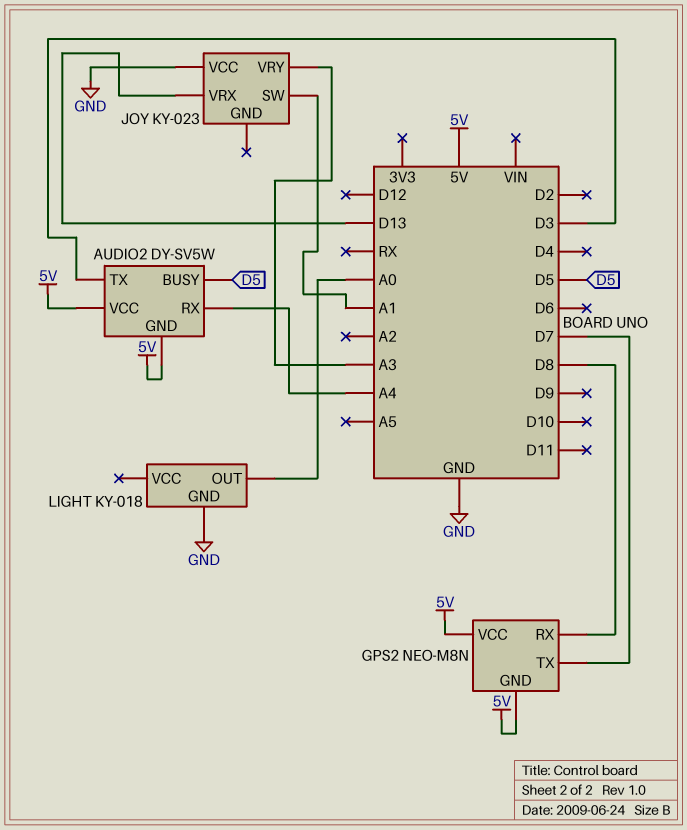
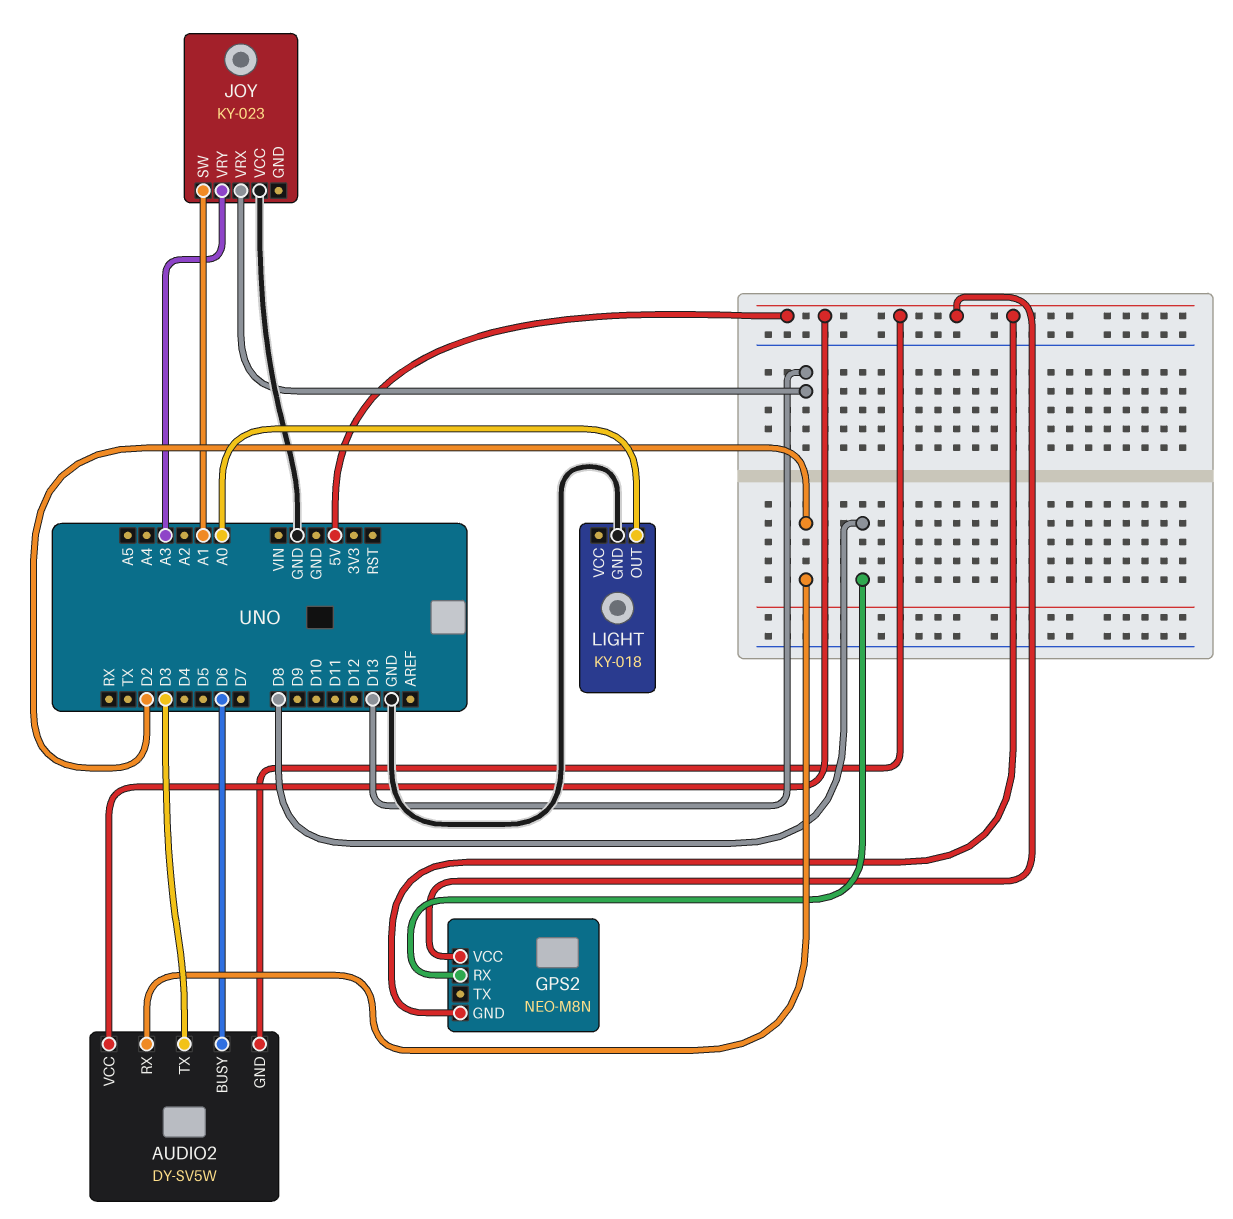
AUDIO2 pin BUSY: D5 -> D6
AUDIO2 pin RX: A4 -> D2
GPS2 pin TX: D7 -> none

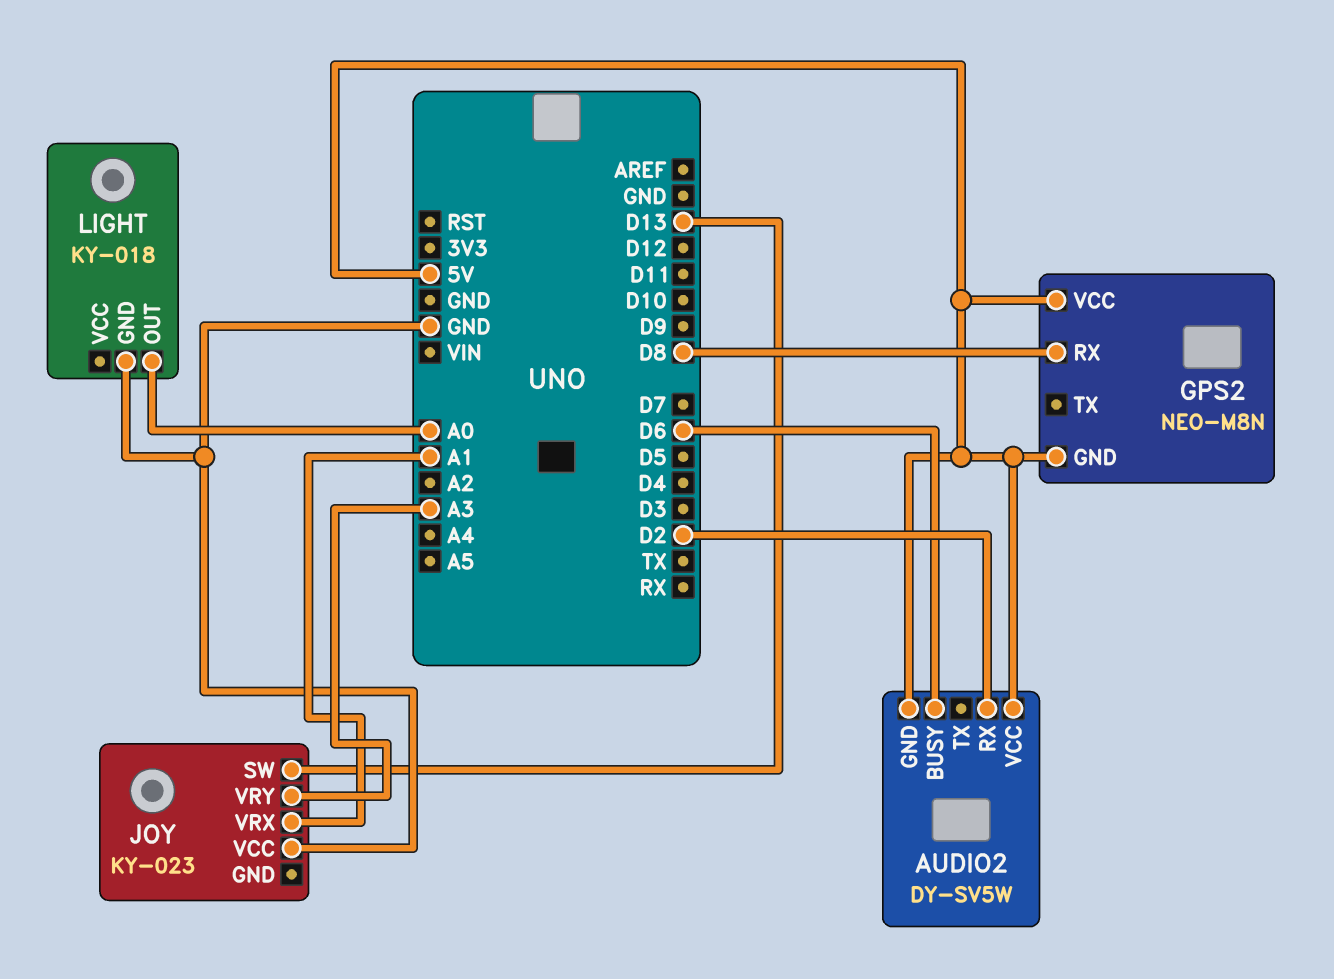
AUDIO2 pin TX: D3 -> none
JOY pin SW: A1 -> D13
JOY pin VRX: D13 -> A1

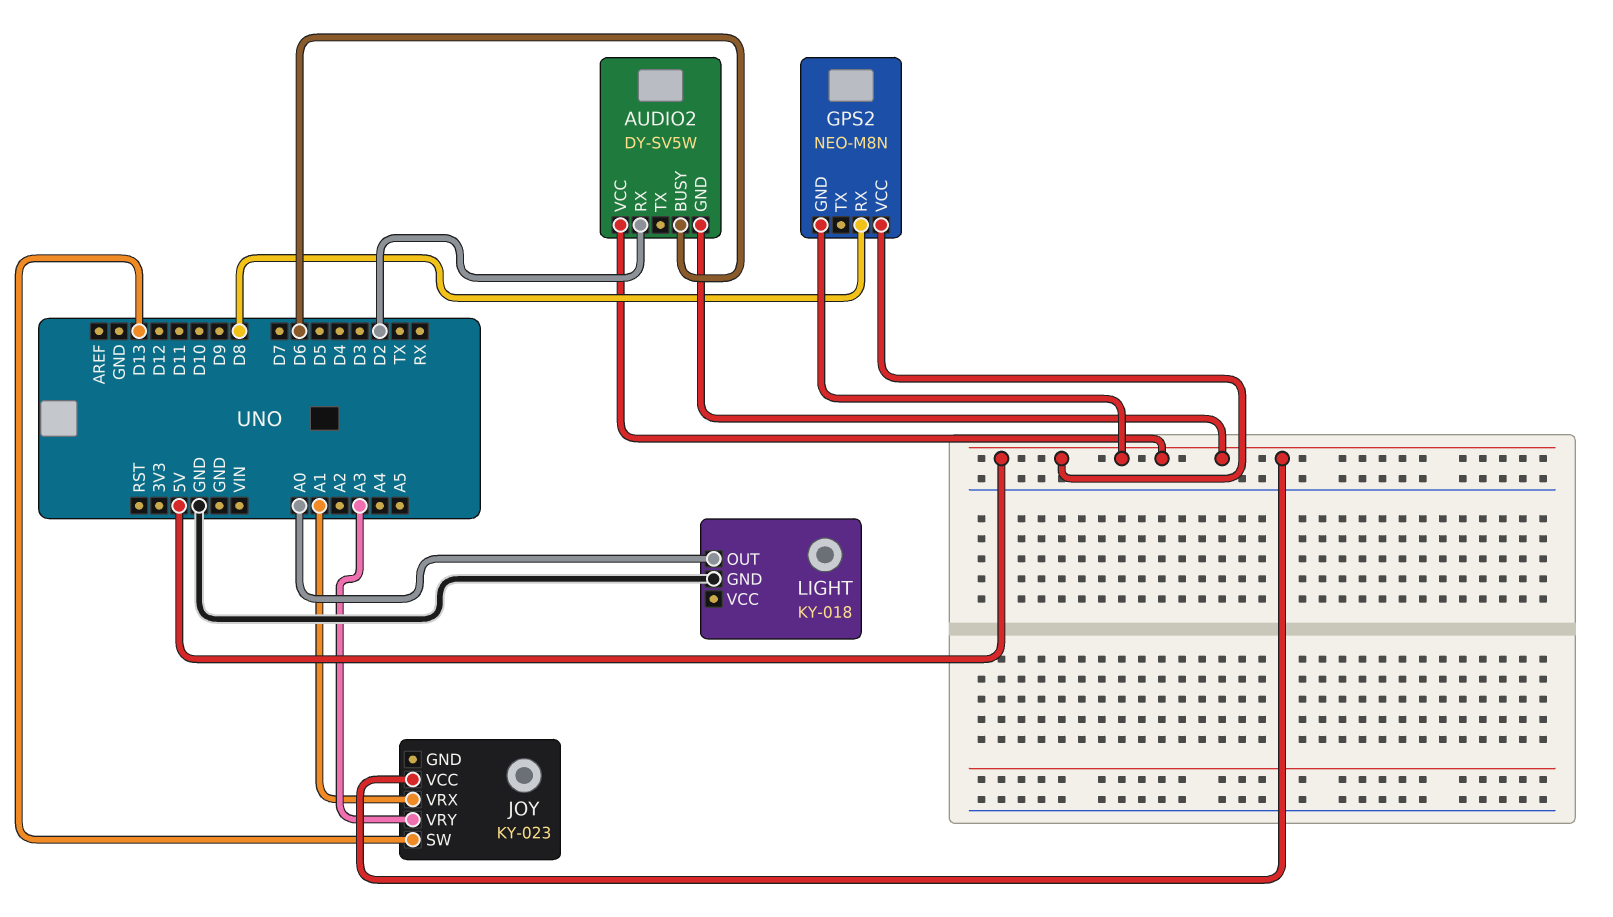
JOY pin VCC: GND -> 5V

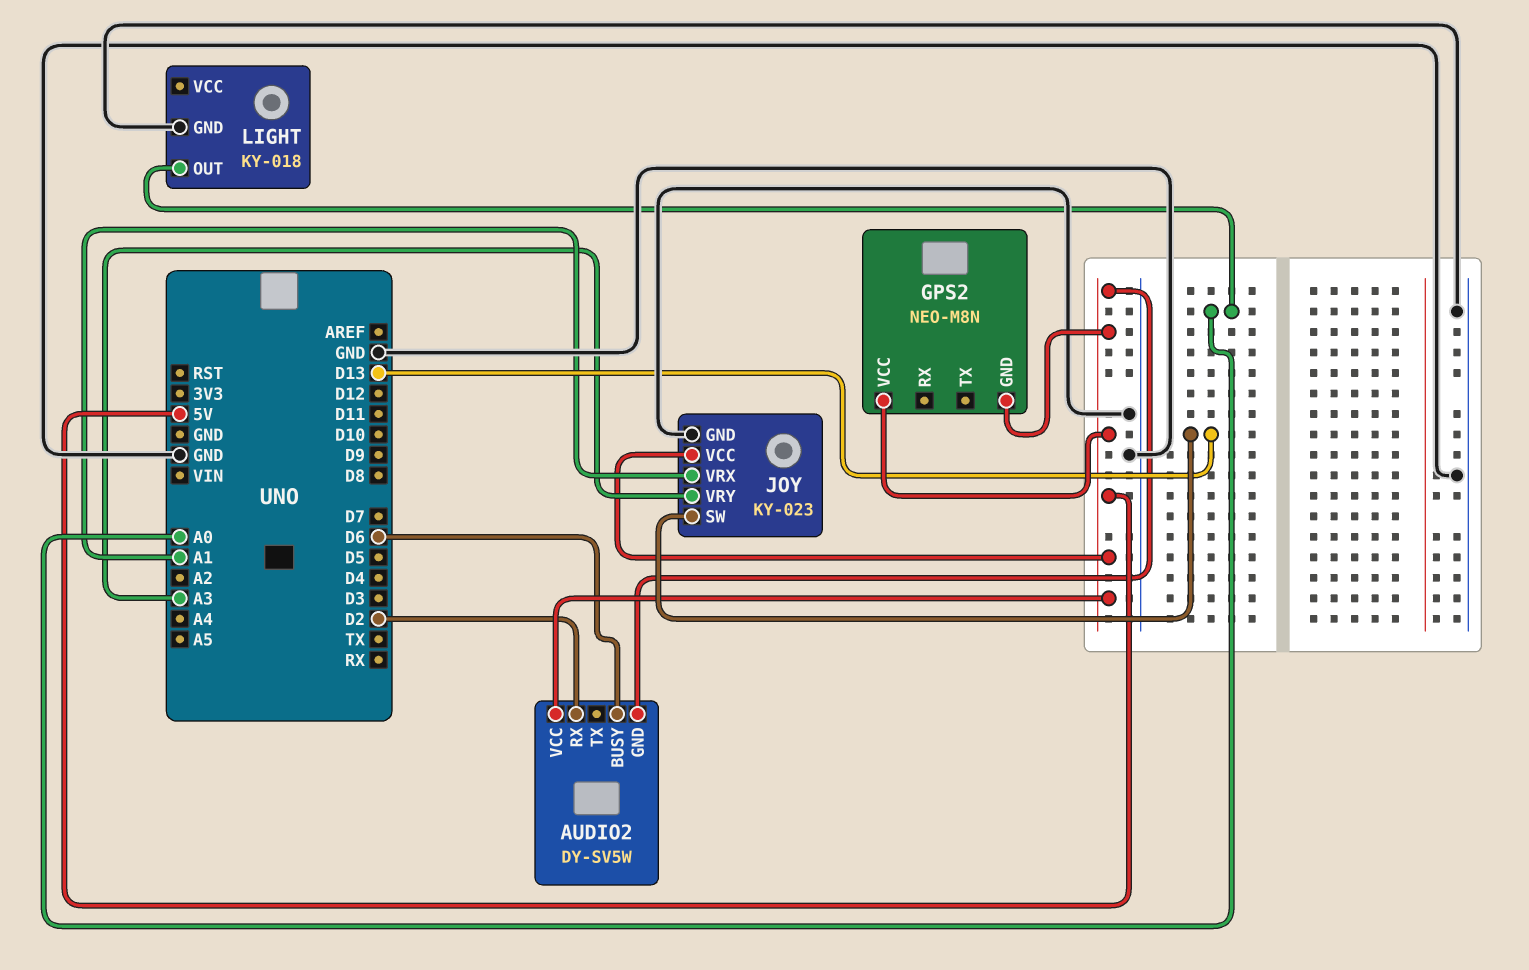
GPS2 pin RX: D8 -> none
JOY pin GND: none -> GND

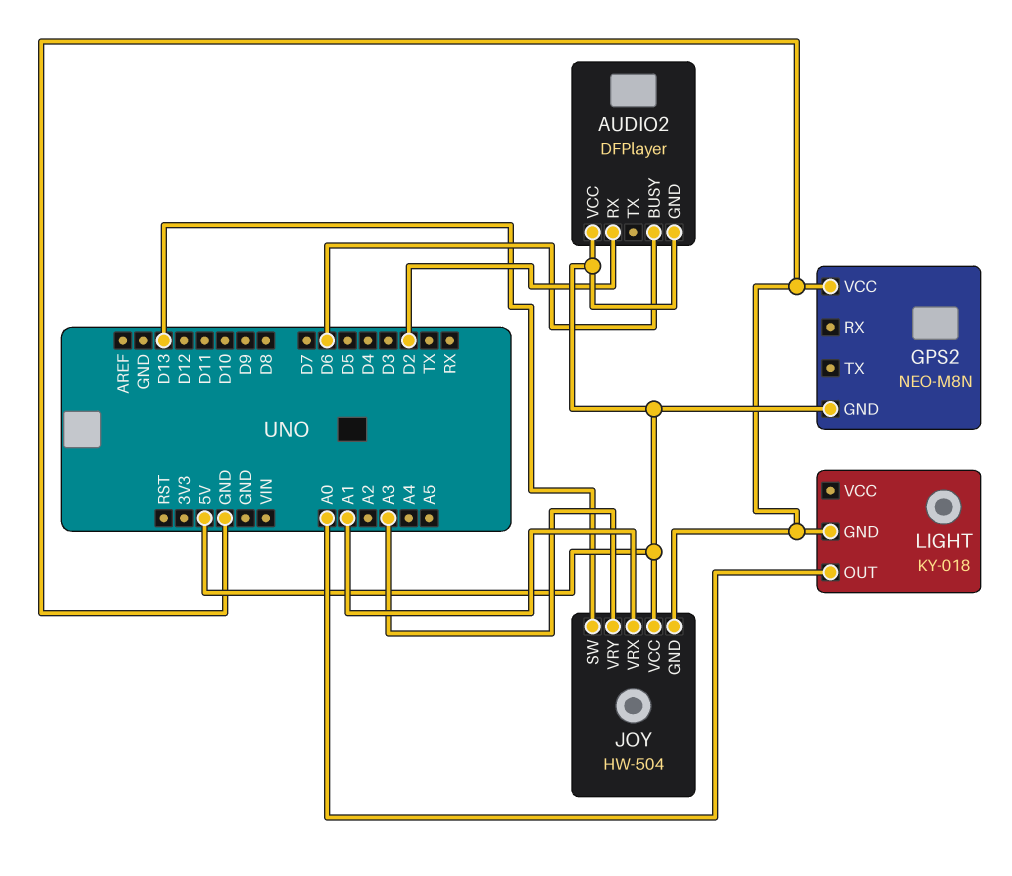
AUDIO2: DY-SV5W -> DFPlayer
GPS2 pin VCC: 5V -> GND
JOY: KY-023 -> HW-504

